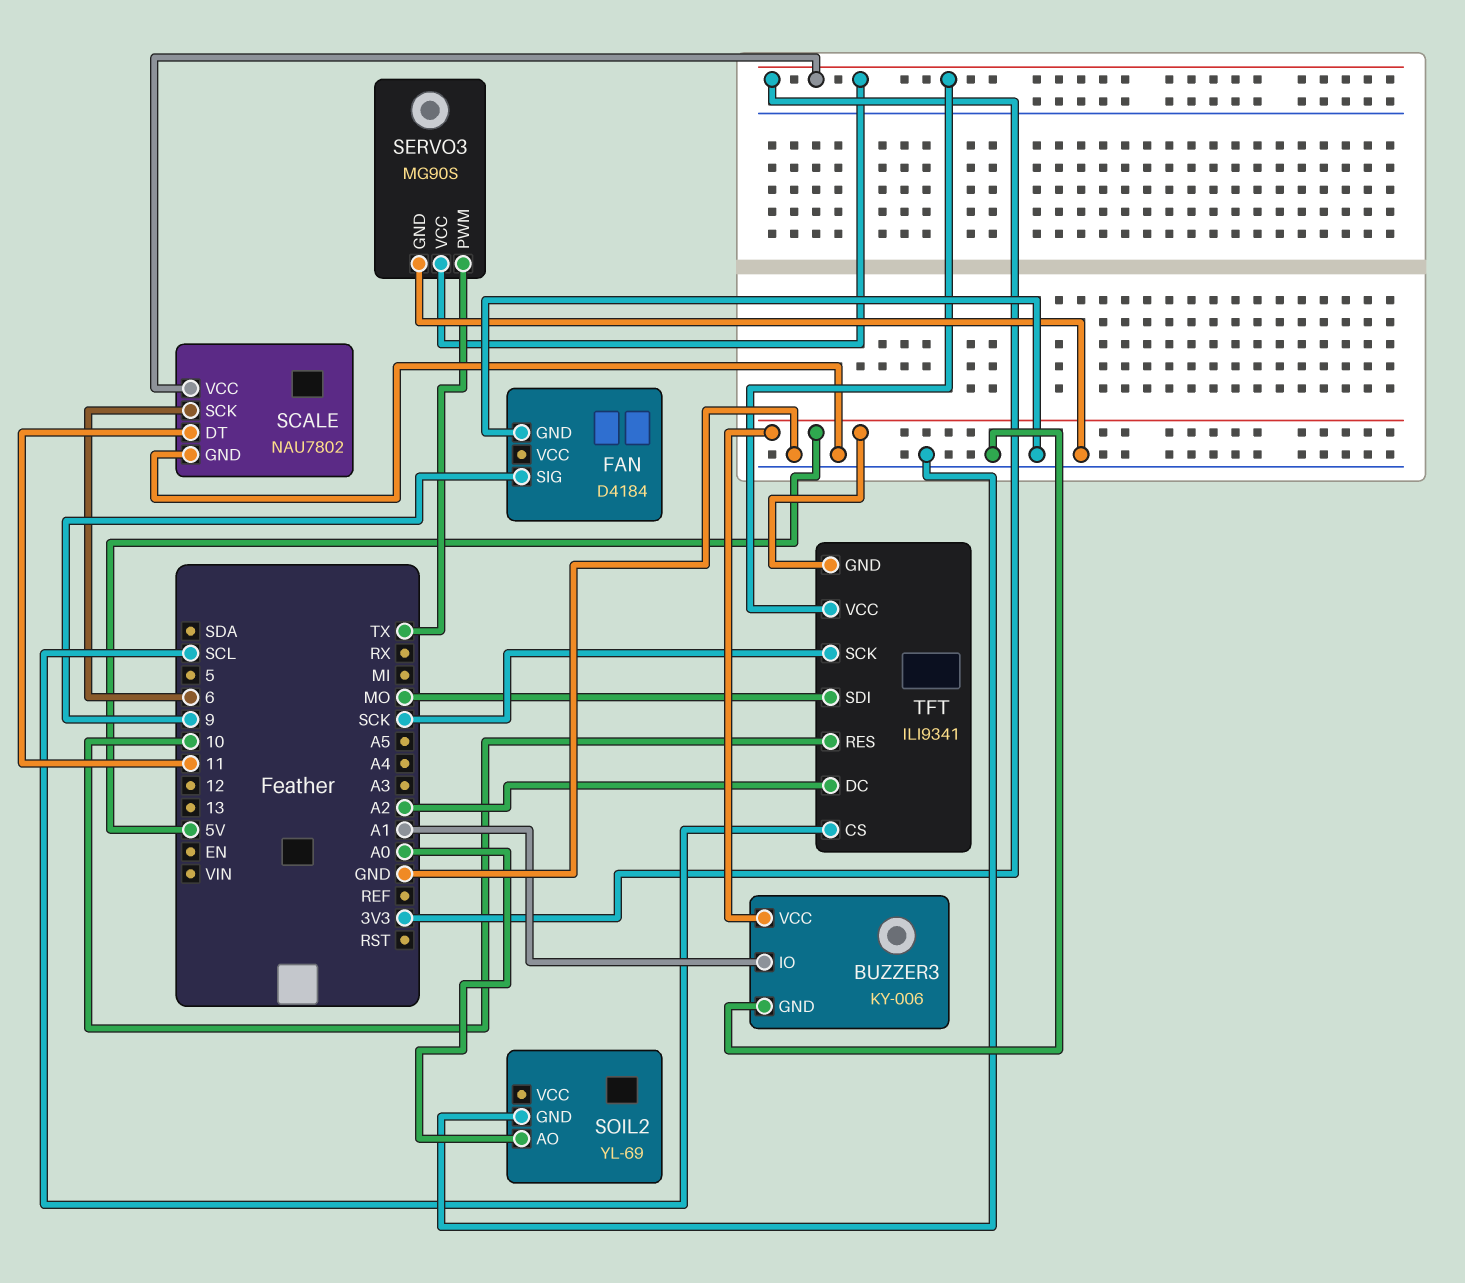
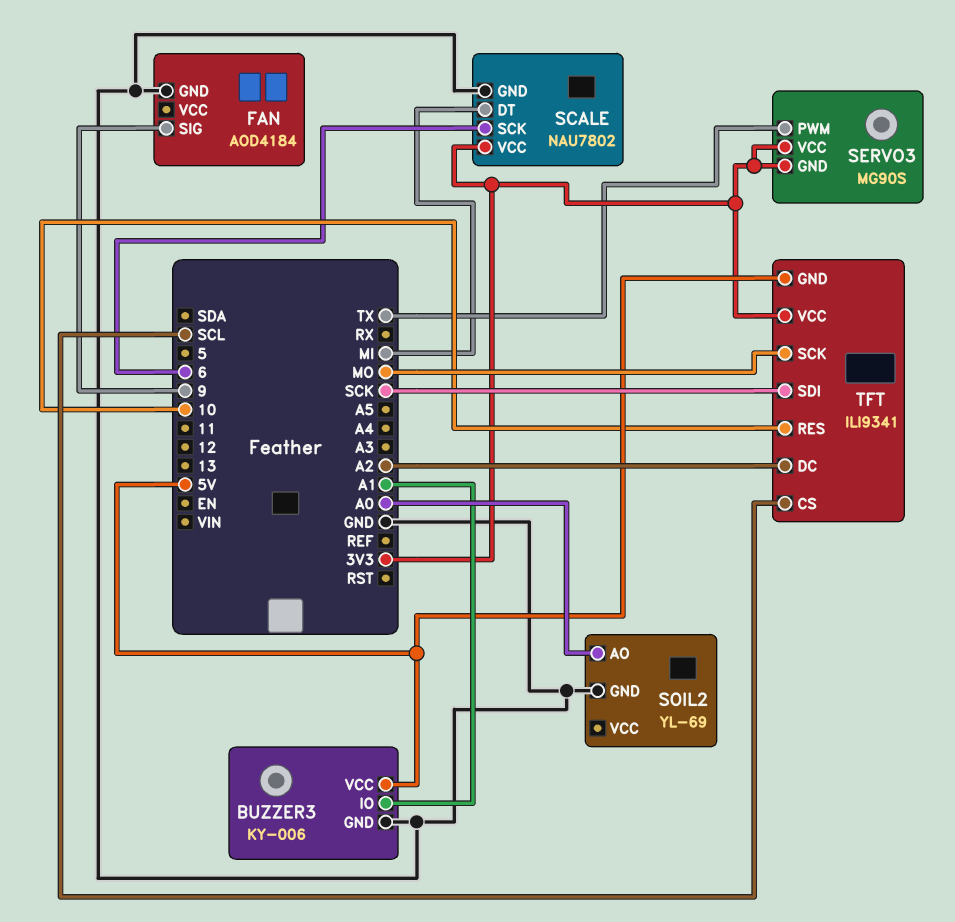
FAN: D4184 -> AOD4184
SCALE pin DT: 11 -> MI
SERVO3 pin GND: GND -> 3V3
TFT pin SCK: SCK -> MO
TFT pin SDI: MO -> SCK

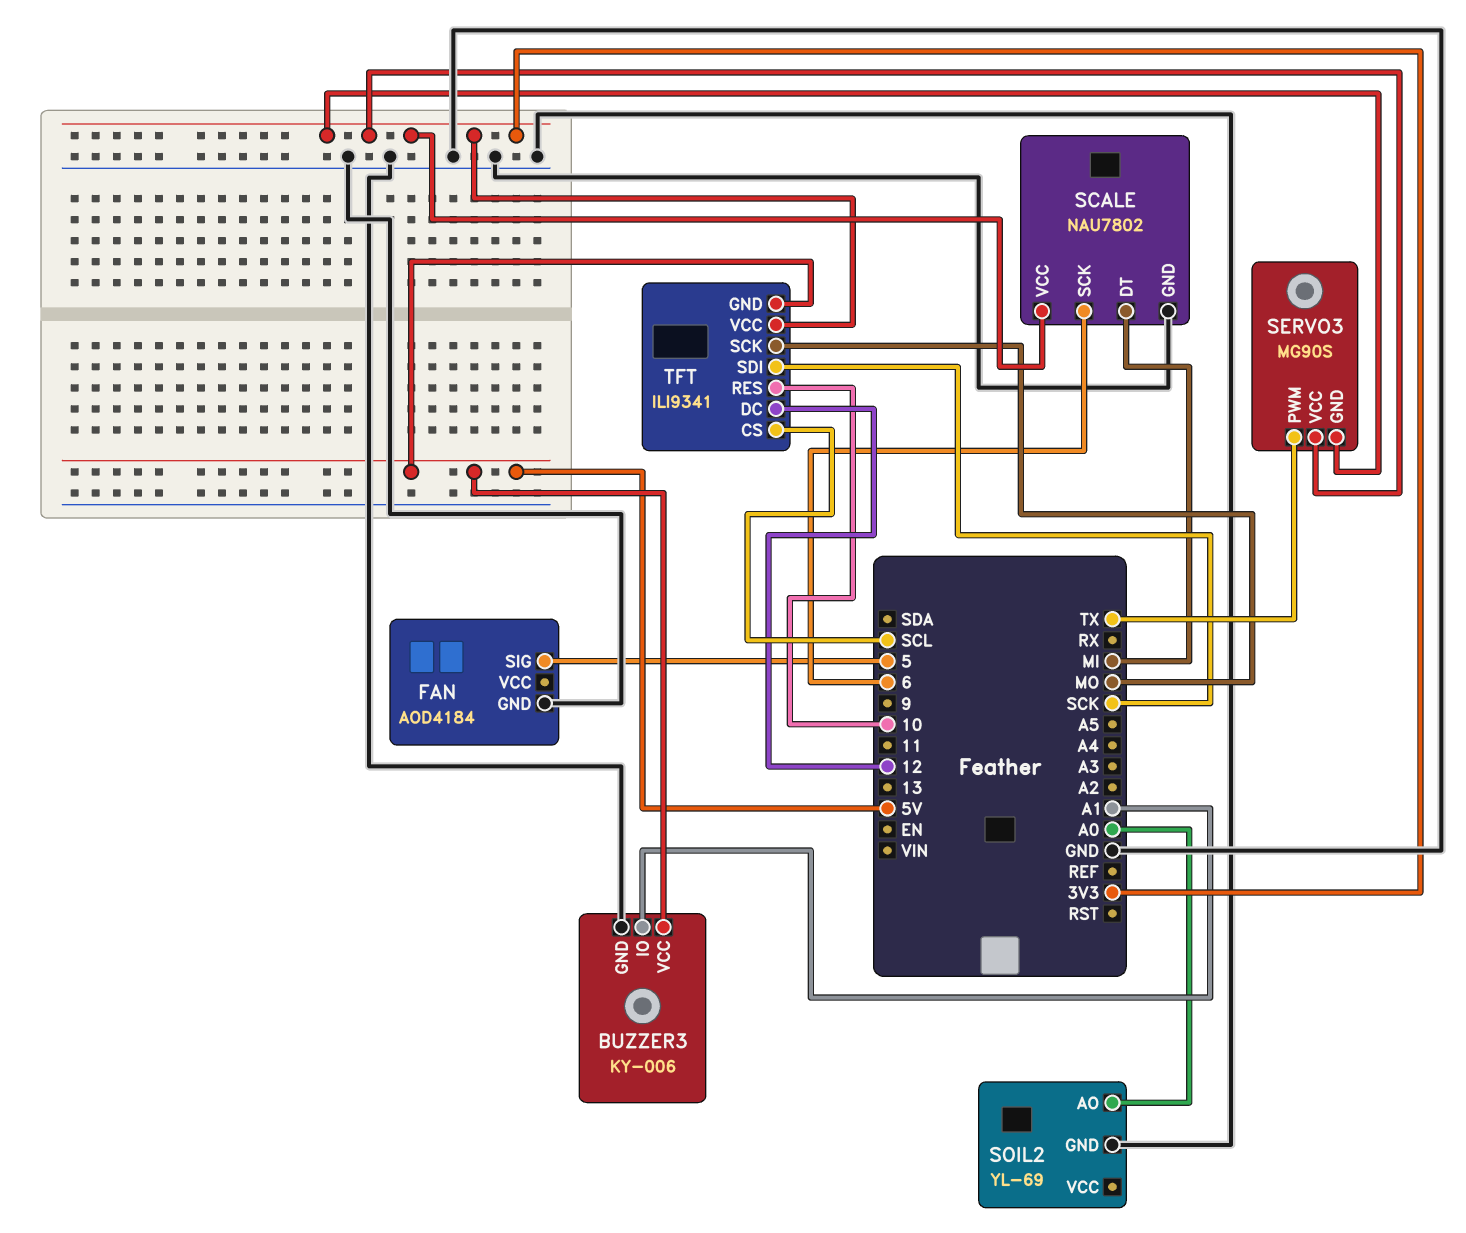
FAN pin SIG: 9 -> 5
TFT pin DC: A2 -> 12

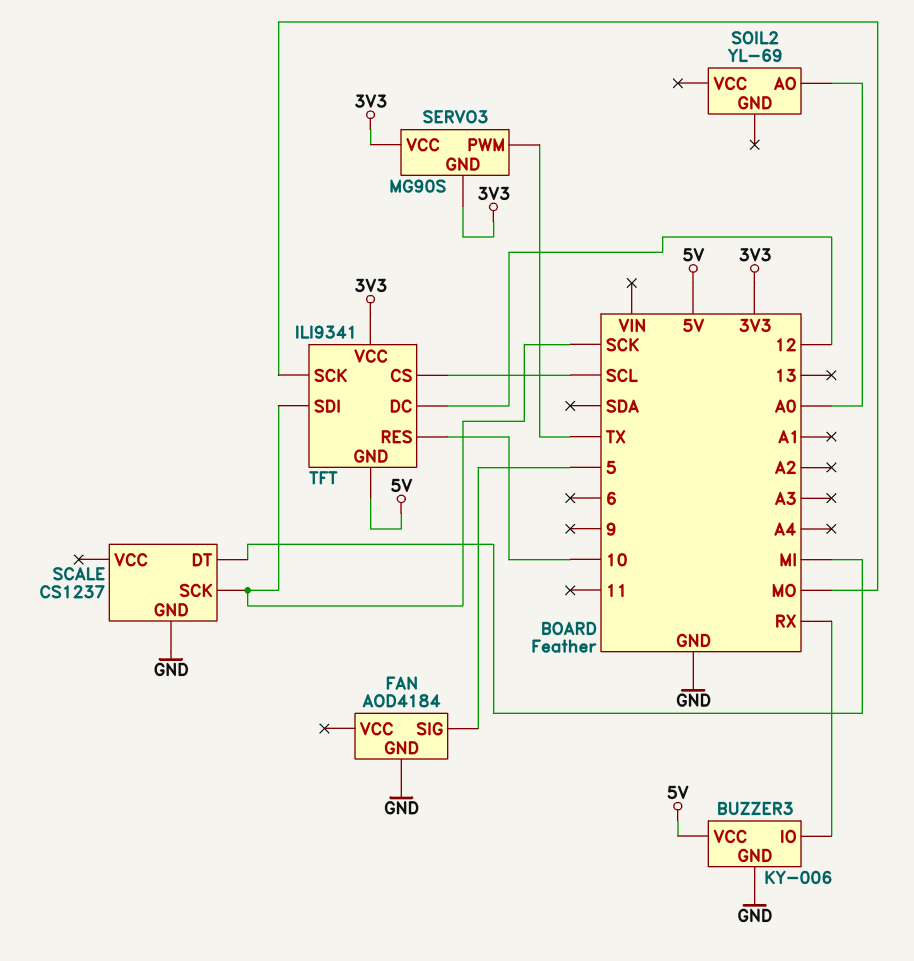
BUZZER3 pin IO: A1 -> RX
SCALE: NAU7802 -> CS1237
SCALE pin SCK: 6 -> SCK
SCALE pin VCC: 3V3 -> none
SOIL2 pin GND: GND -> none

